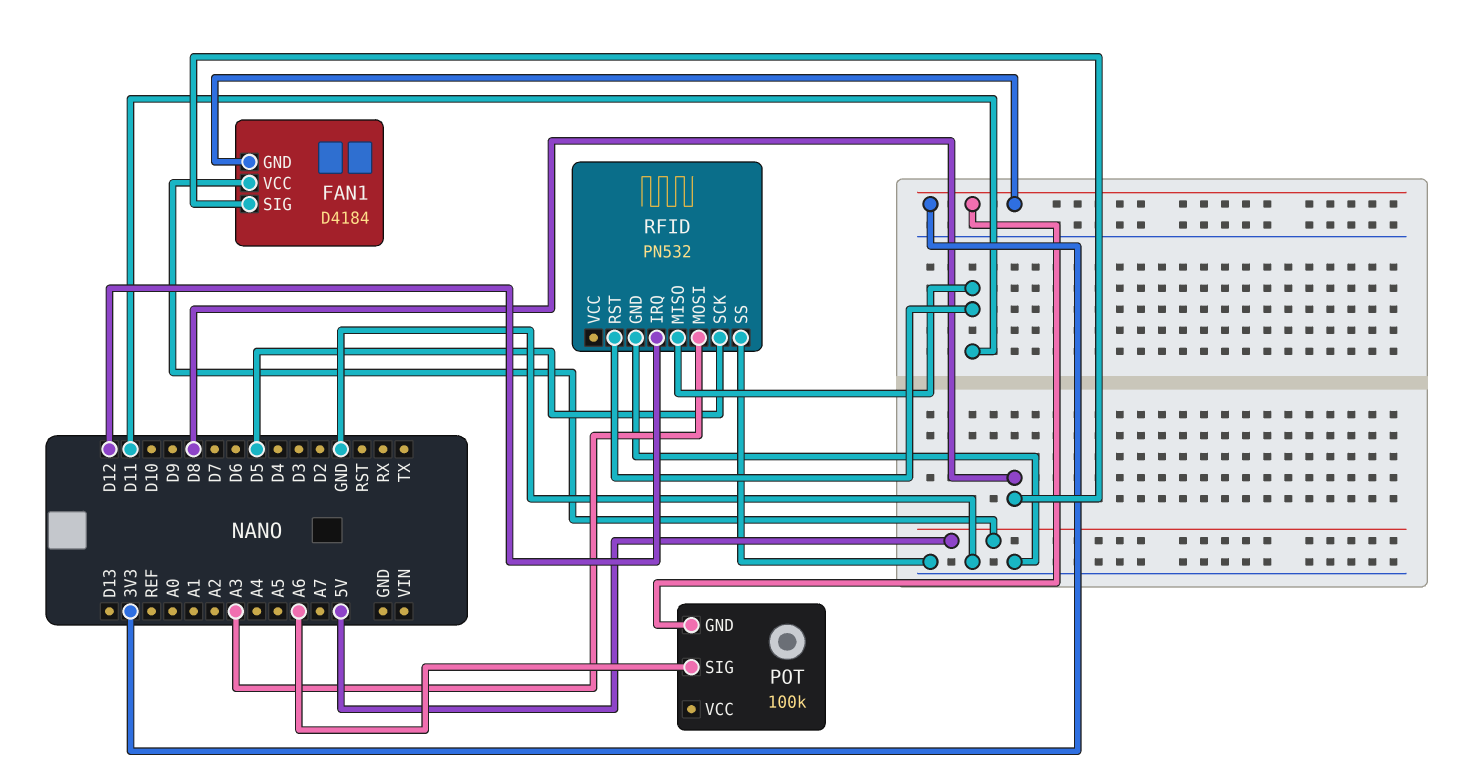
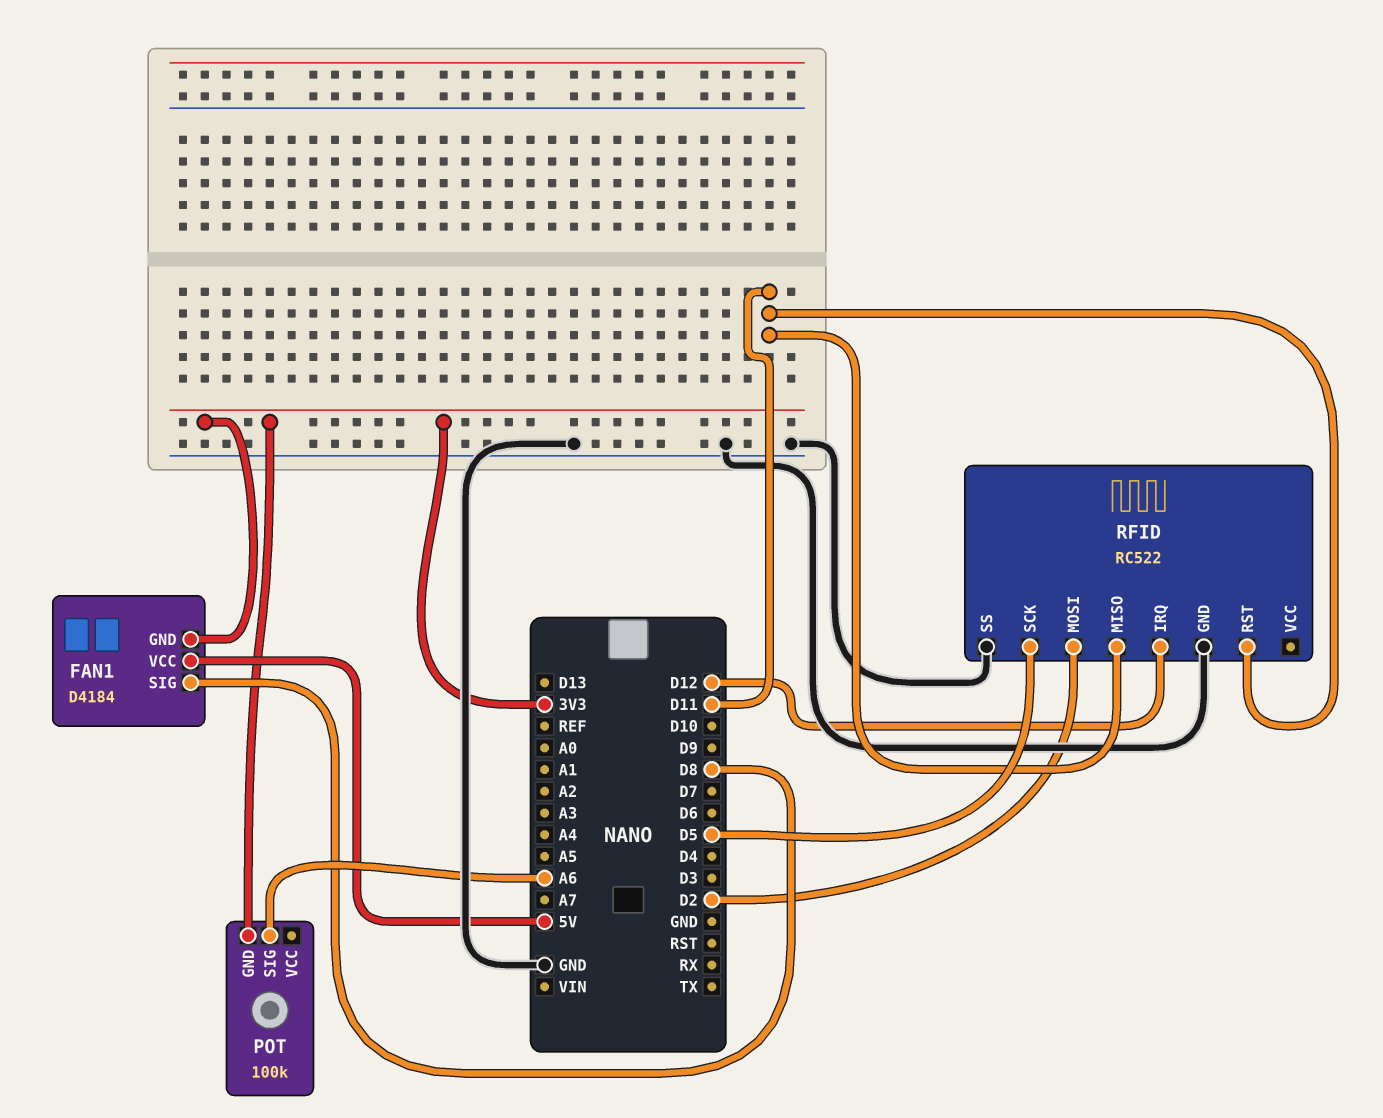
RFID: PN532 -> RC522
RFID pin MOSI: A3 -> D2

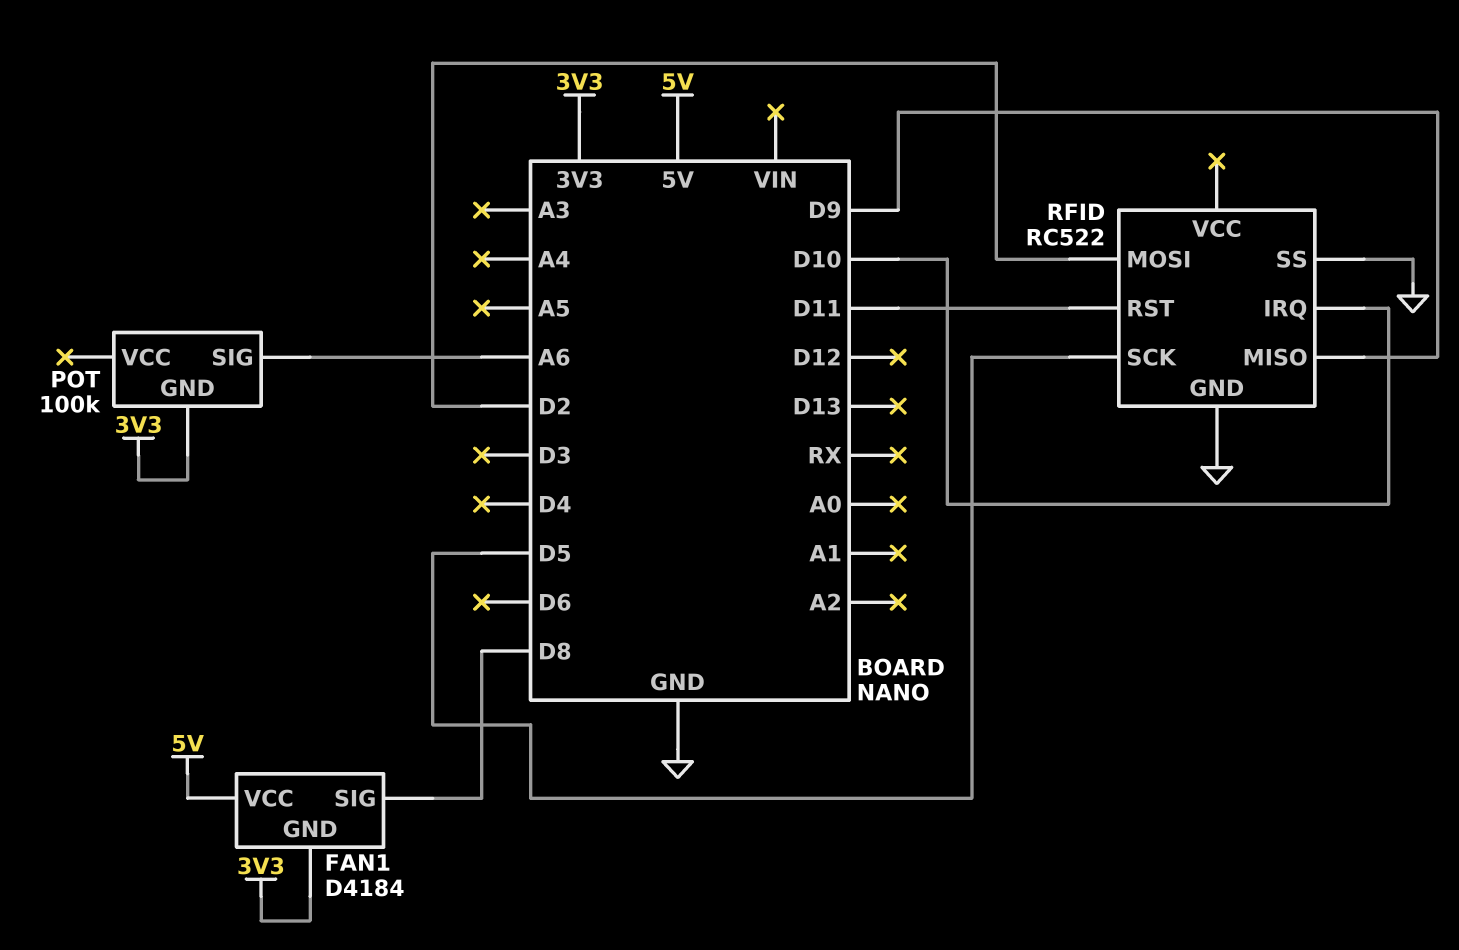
RFID pin IRQ: D12 -> D10
RFID pin MISO: D11 -> D9

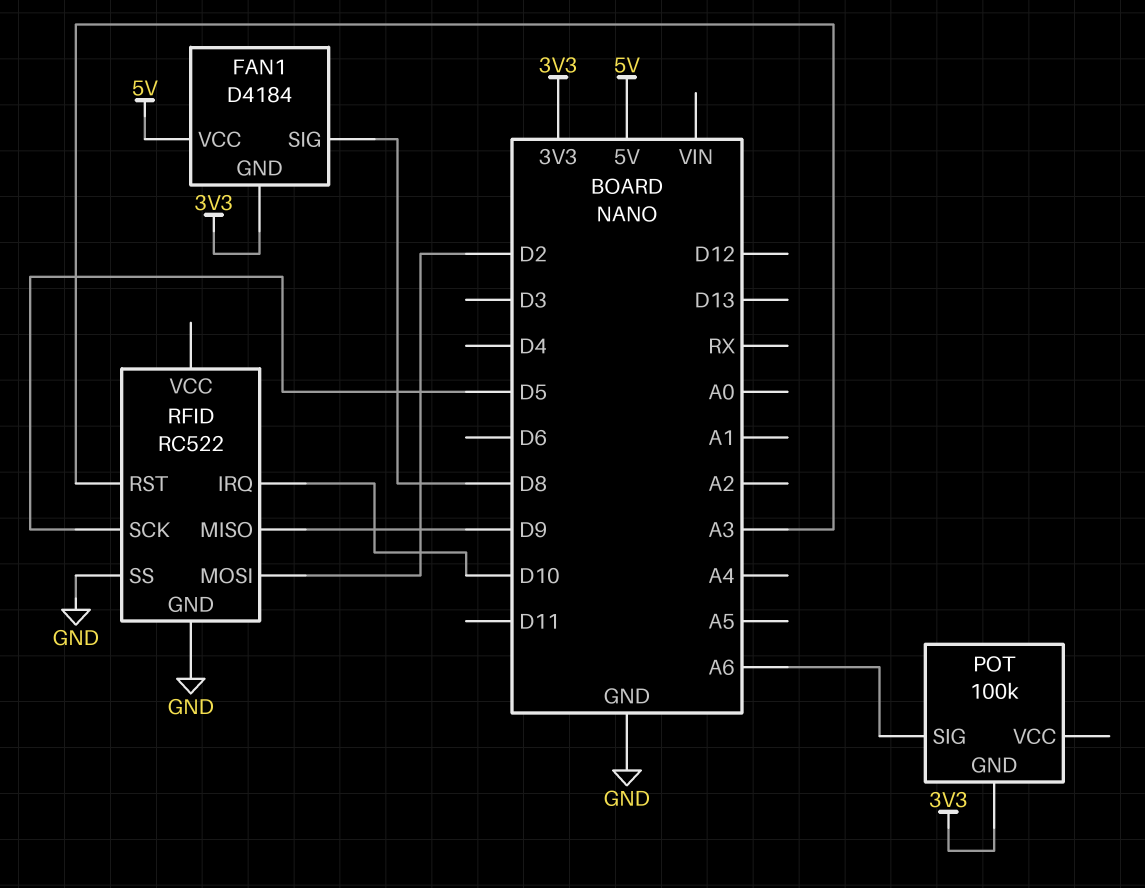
RFID pin RST: D11 -> A3

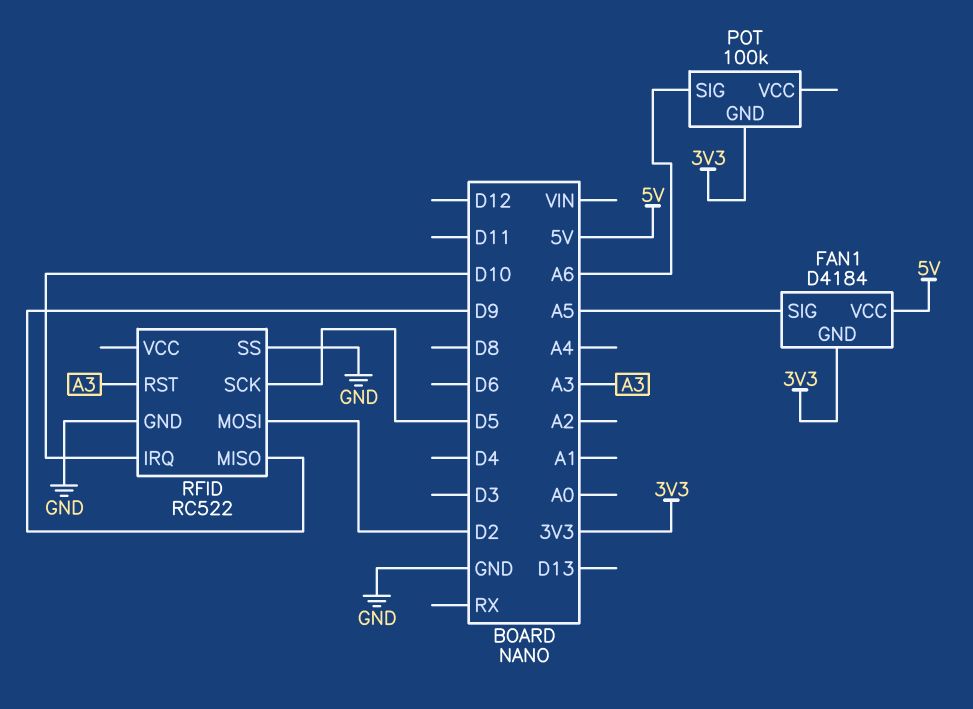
FAN1 pin SIG: D8 -> A5

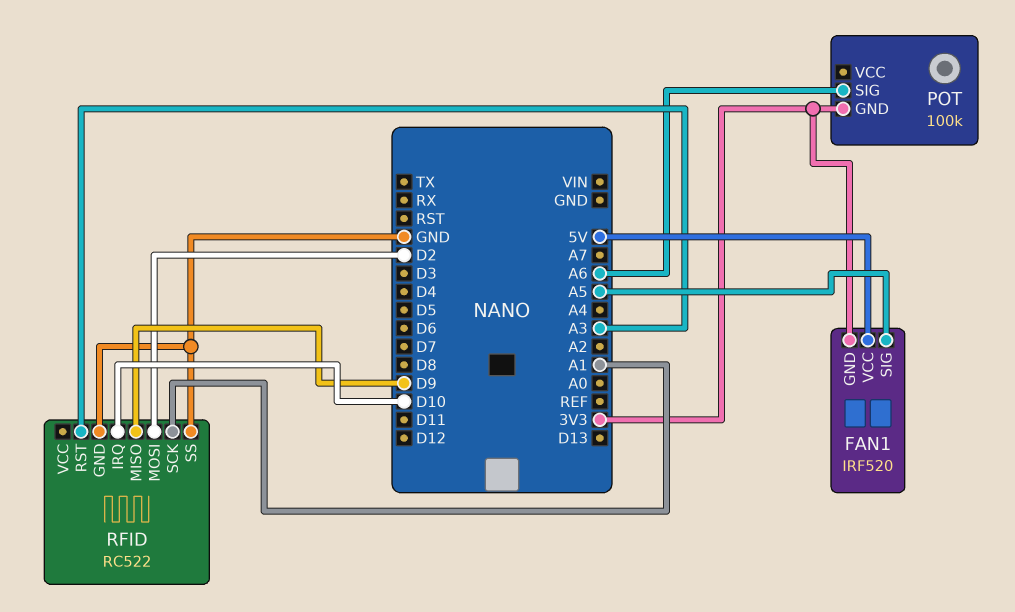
FAN1: D4184 -> IRF520
RFID pin SCK: D5 -> A1

